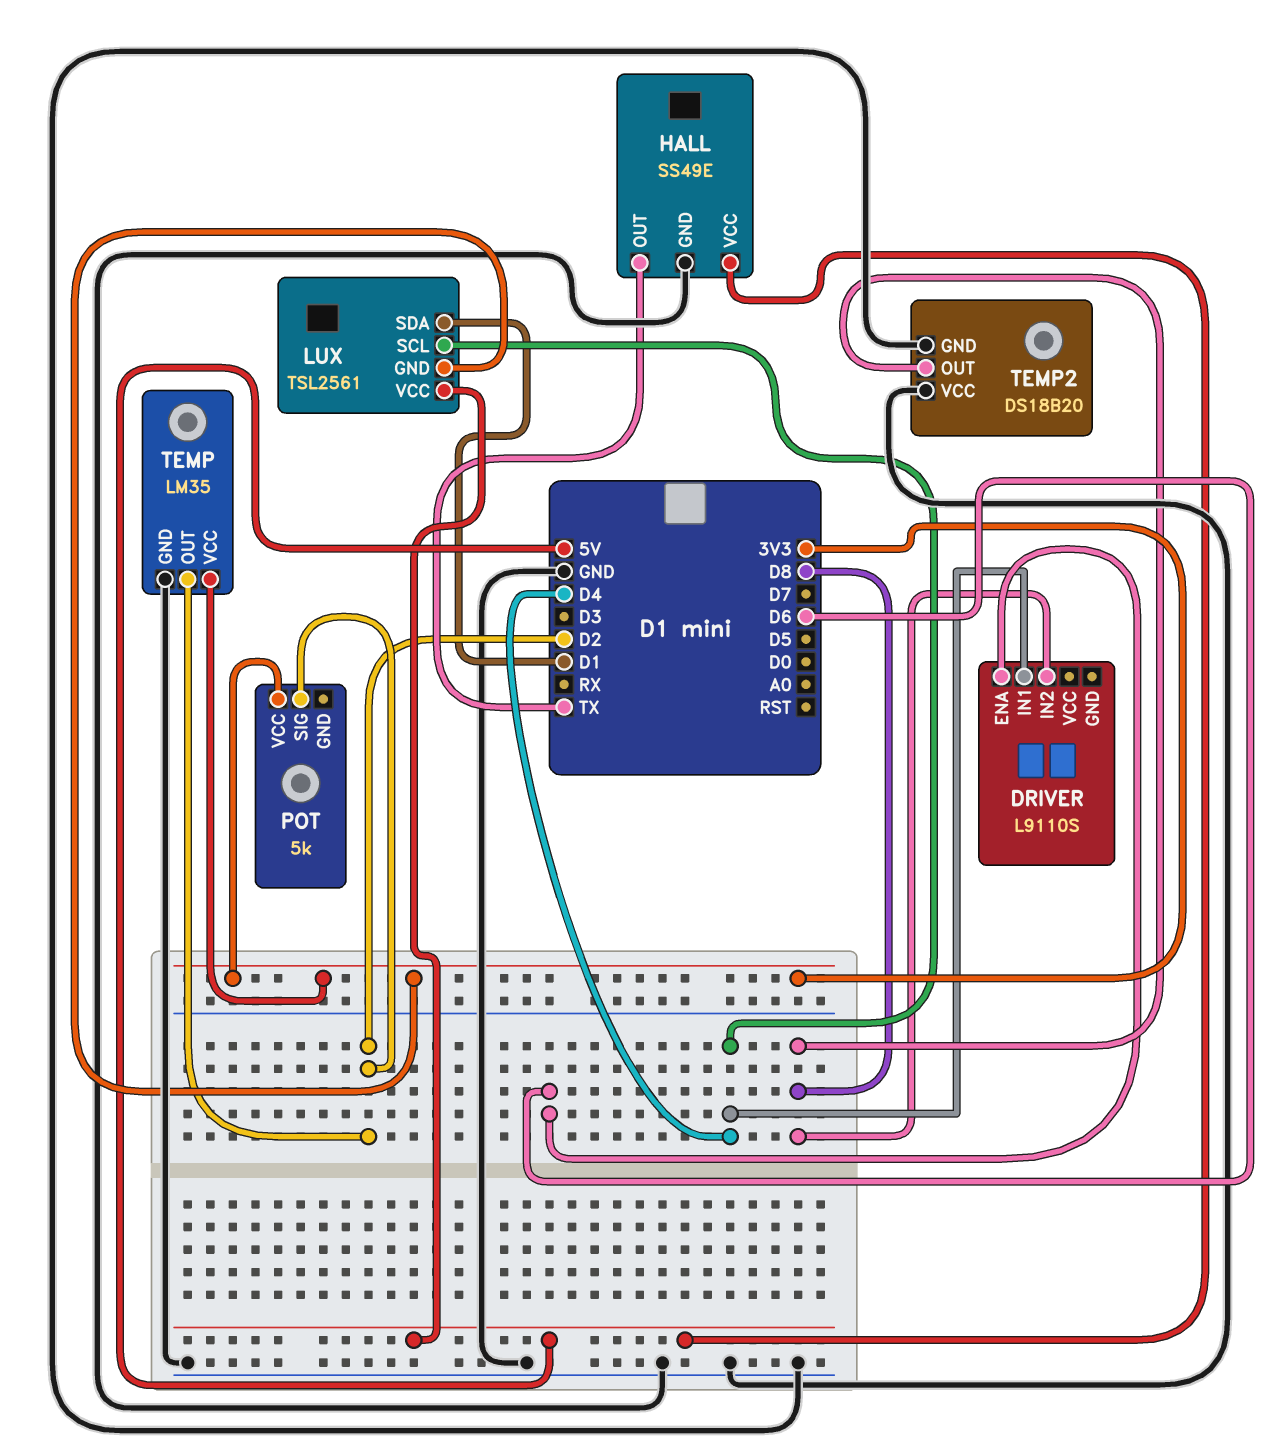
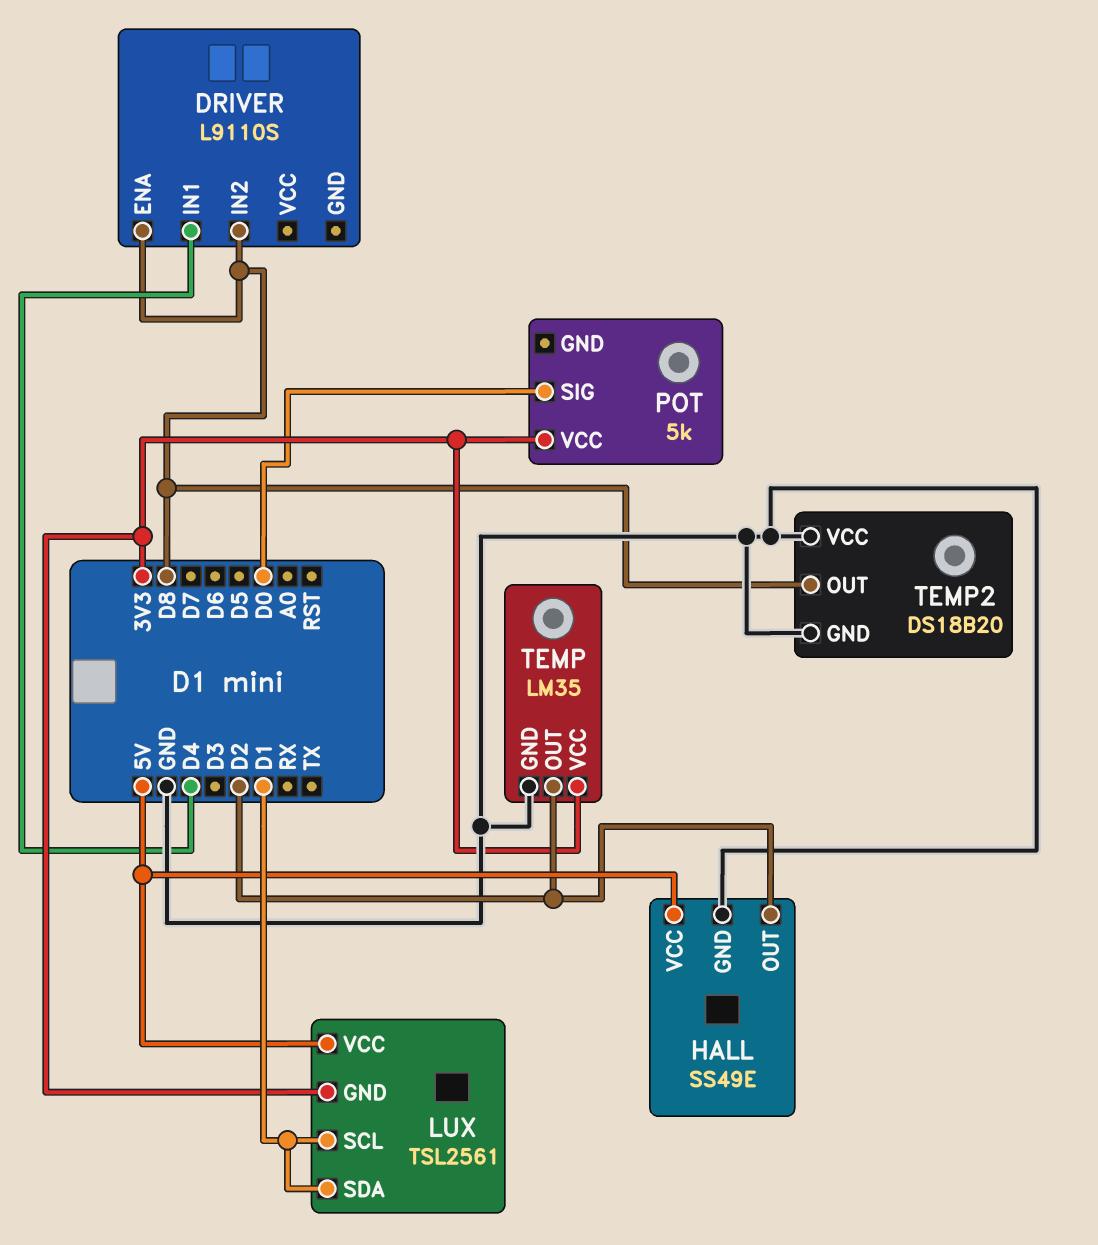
DRIVER pin ENA: D6 -> D8
HALL pin OUT: TX -> D2
LUX pin SCL: D4 -> D1
POT pin SIG: D2 -> D0

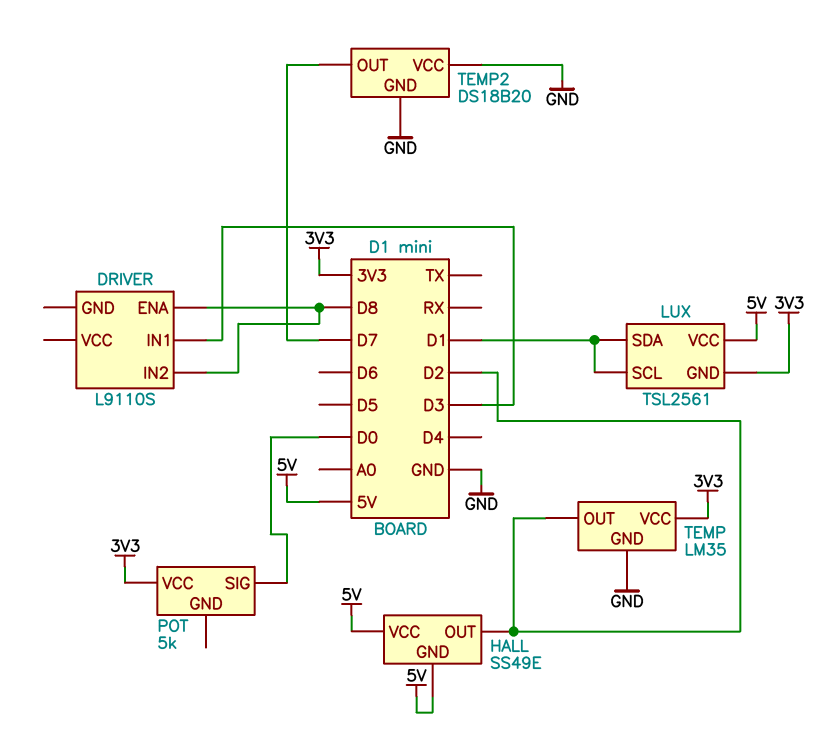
DRIVER pin IN1: D4 -> D3
HALL pin GND: GND -> 5V
TEMP2 pin OUT: D8 -> D7

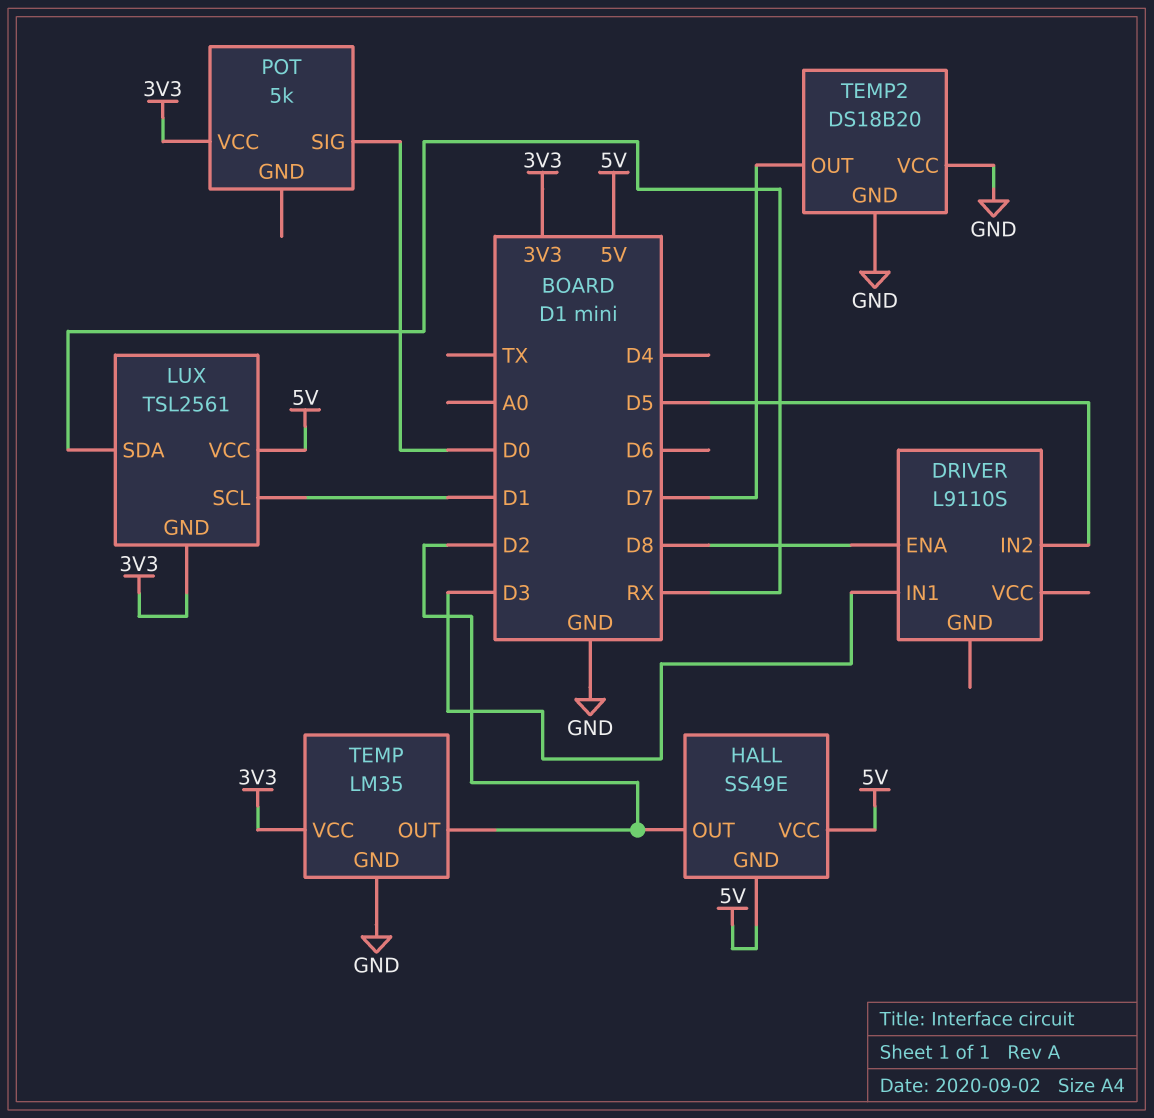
DRIVER pin IN2: D8 -> D5
LUX pin SDA: D1 -> RX

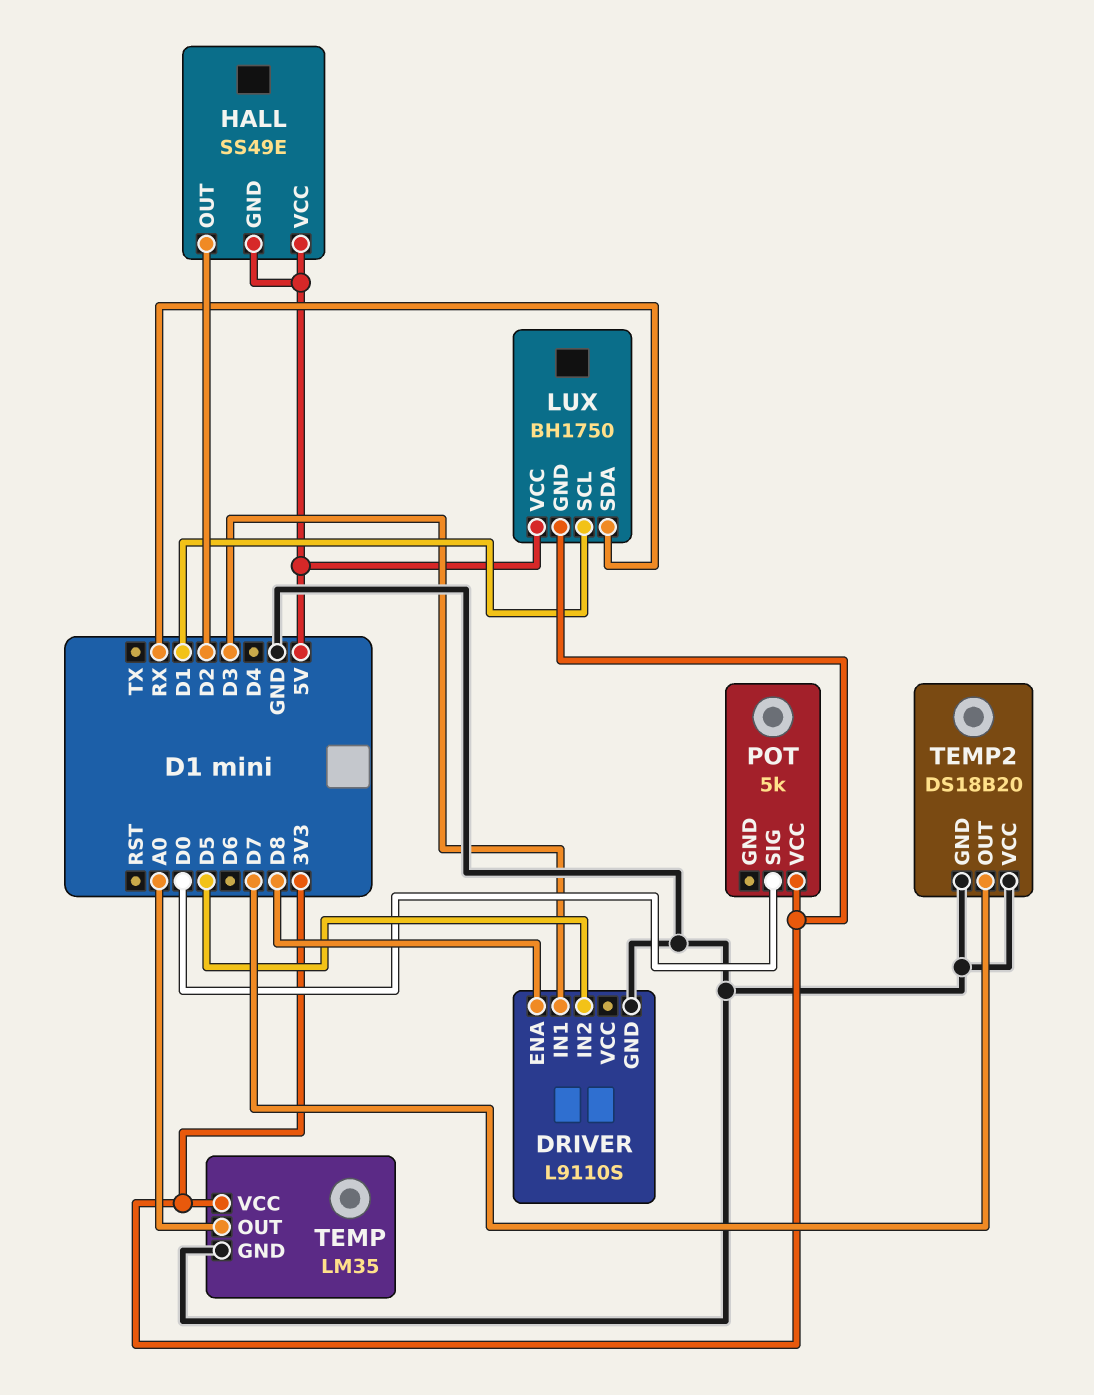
DRIVER pin GND: none -> GND
LUX: TSL2561 -> BH1750
TEMP pin OUT: D2 -> A0

